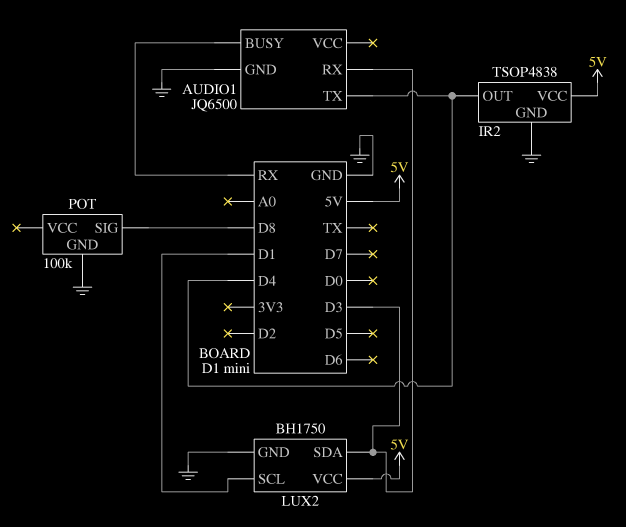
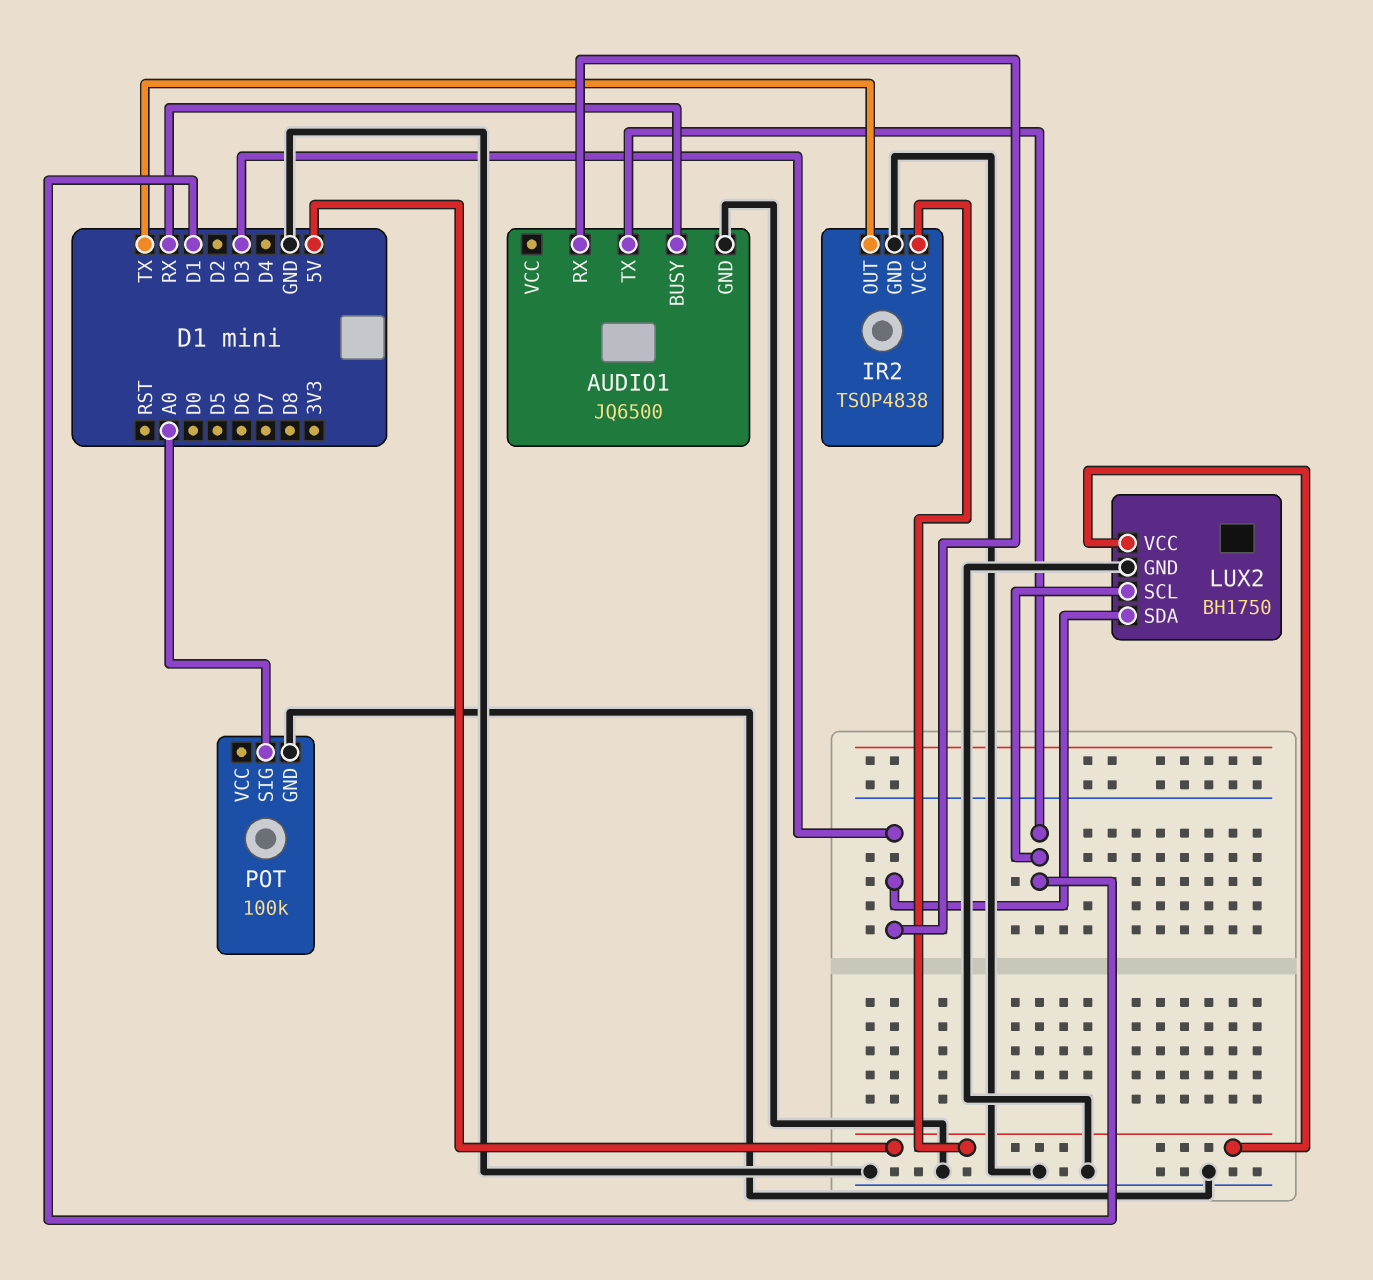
AUDIO1 pin TX: D4 -> D1
IR2 pin OUT: D4 -> TX
POT pin SIG: D8 -> A0

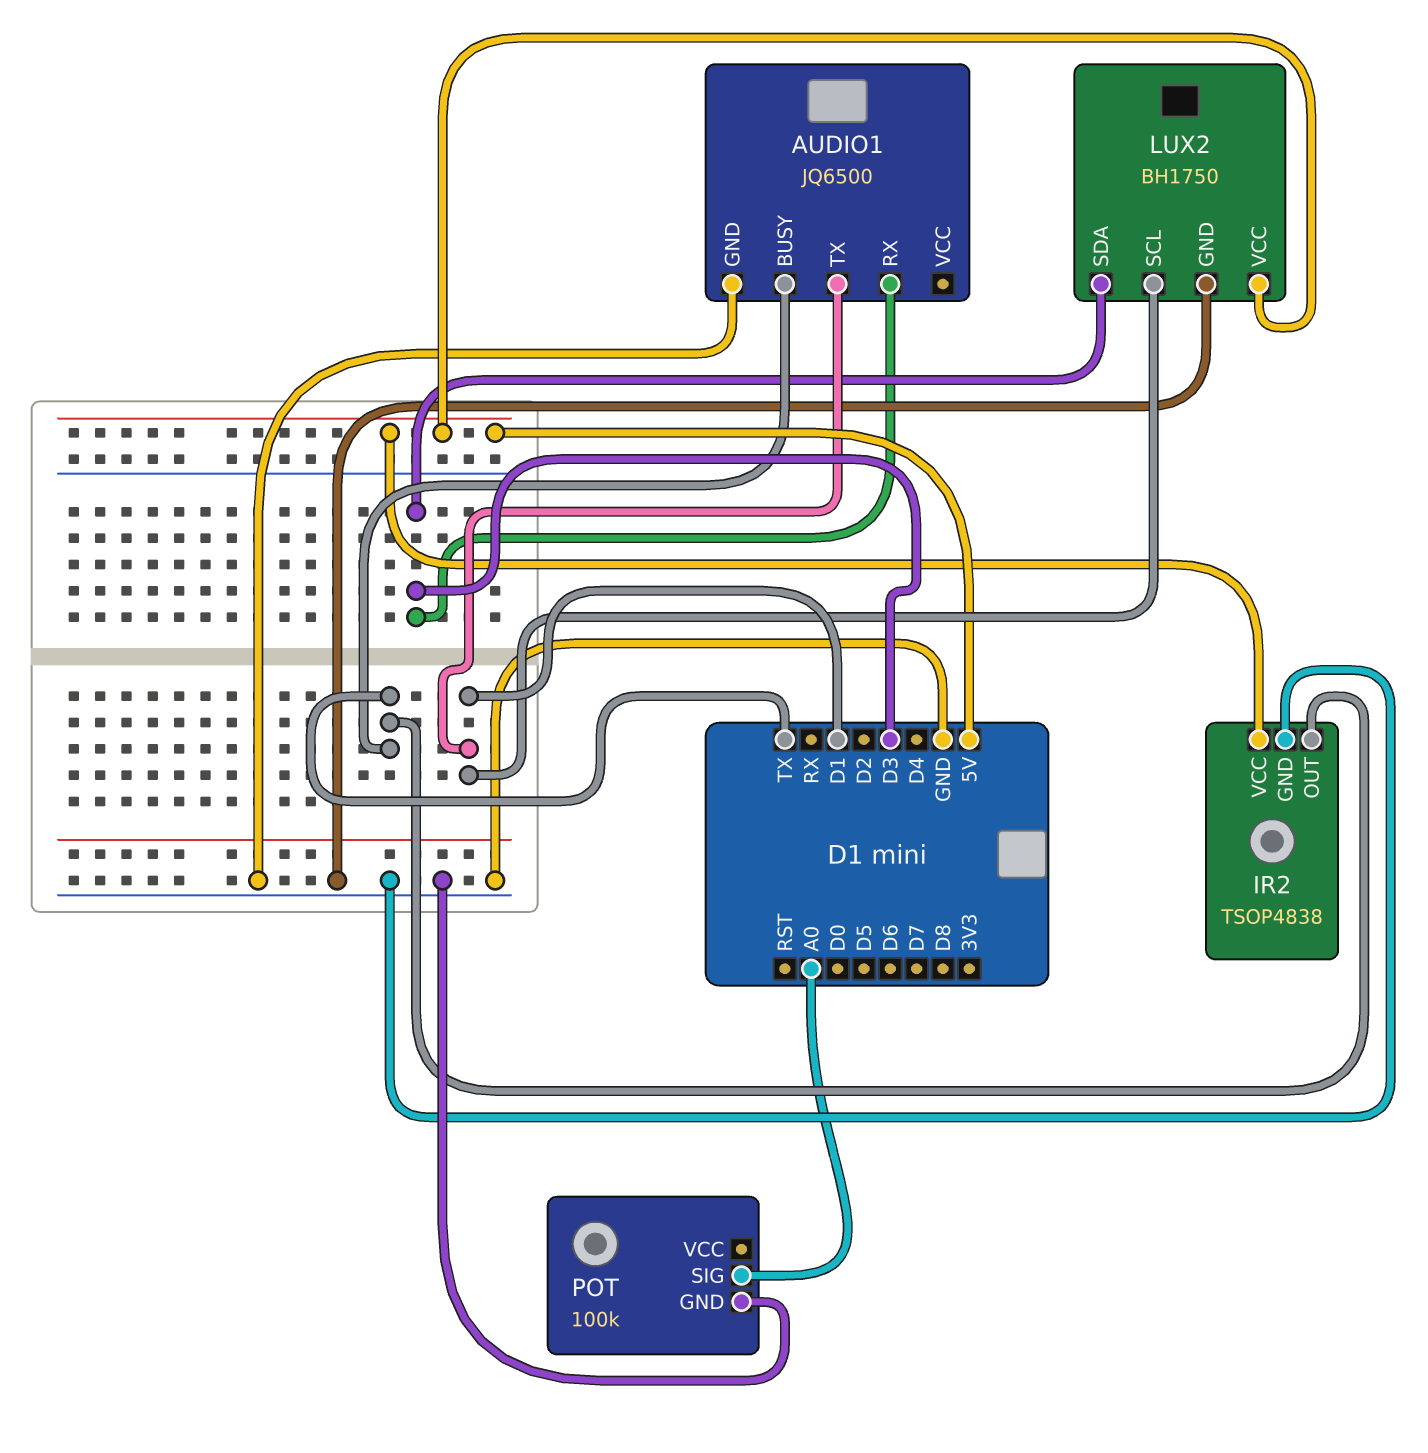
AUDIO1 pin BUSY: RX -> TX

